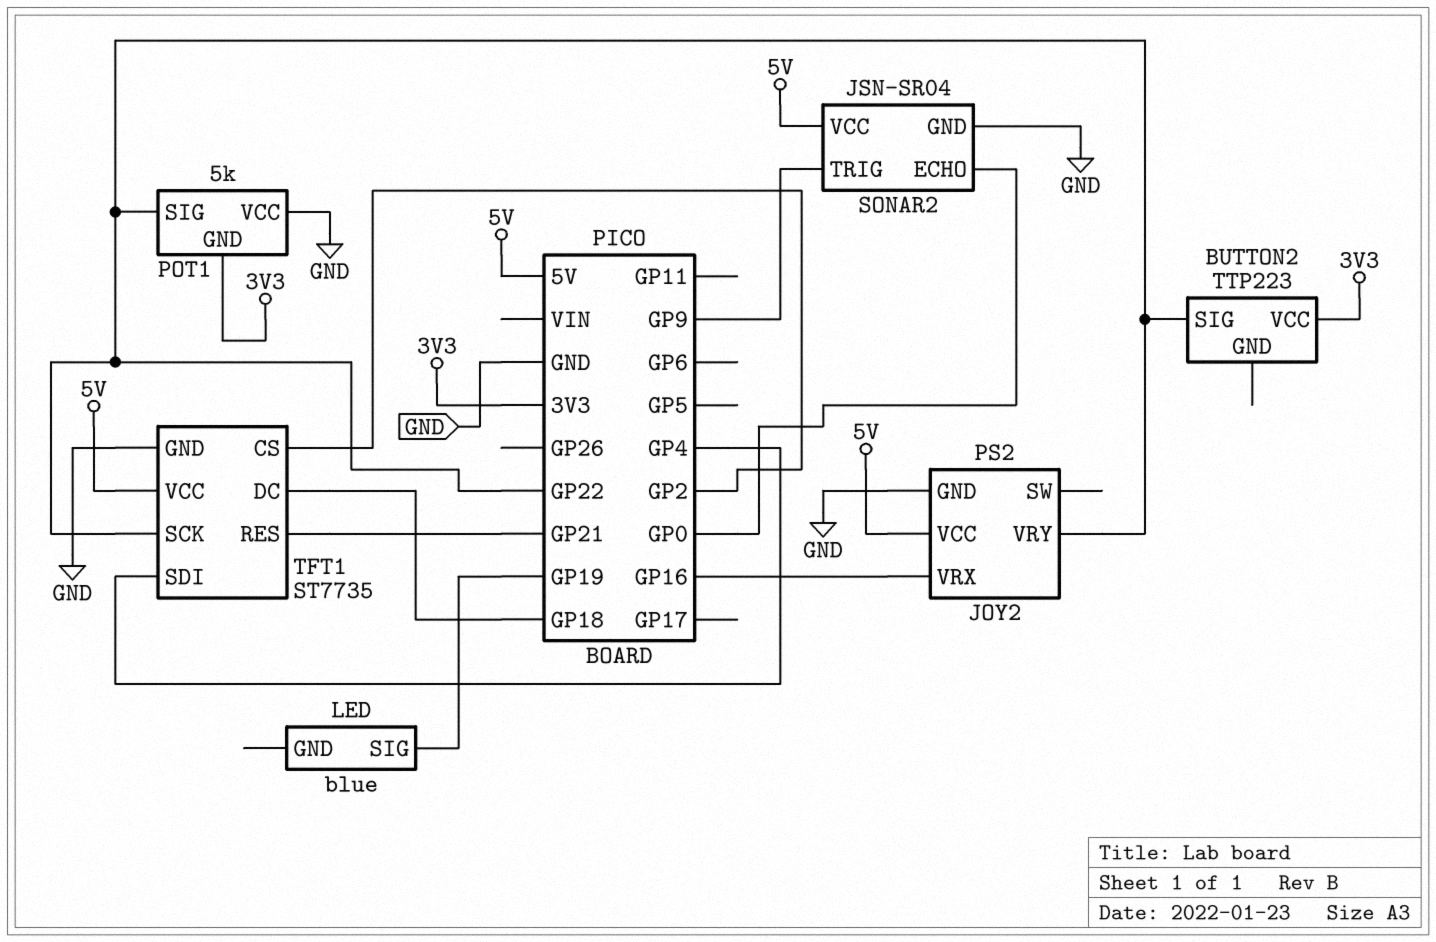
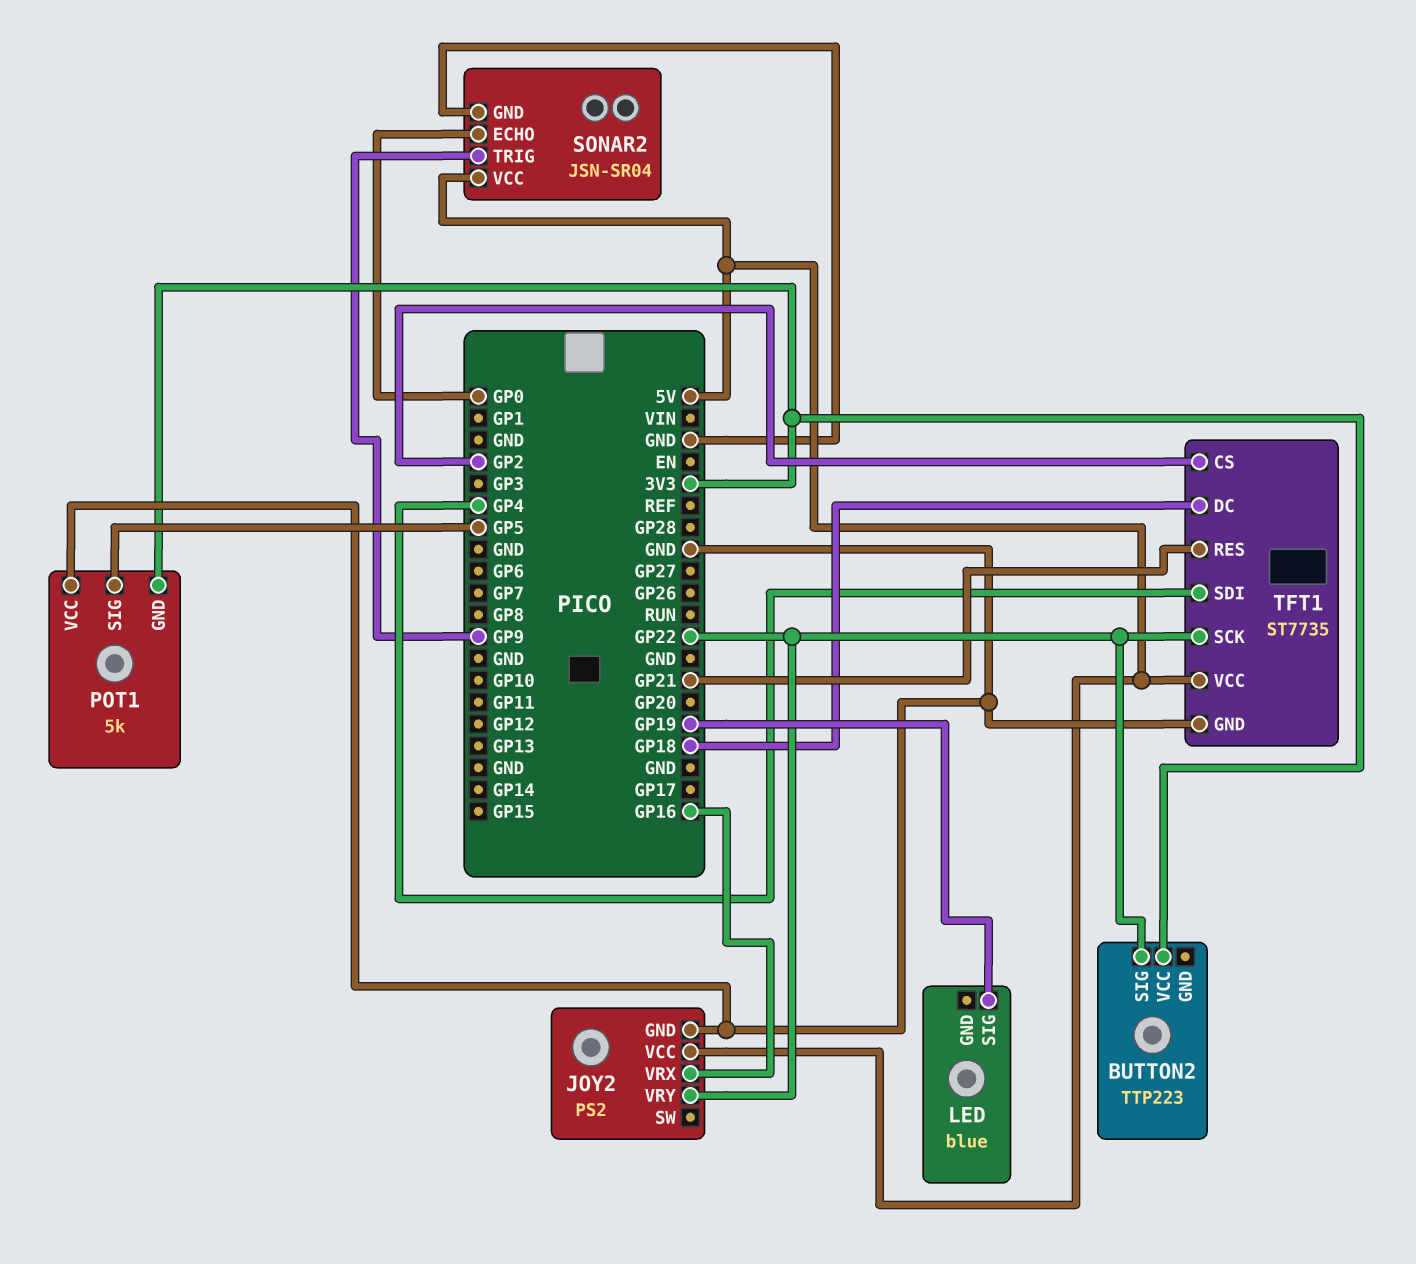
POT1 pin SIG: GP22 -> GP5

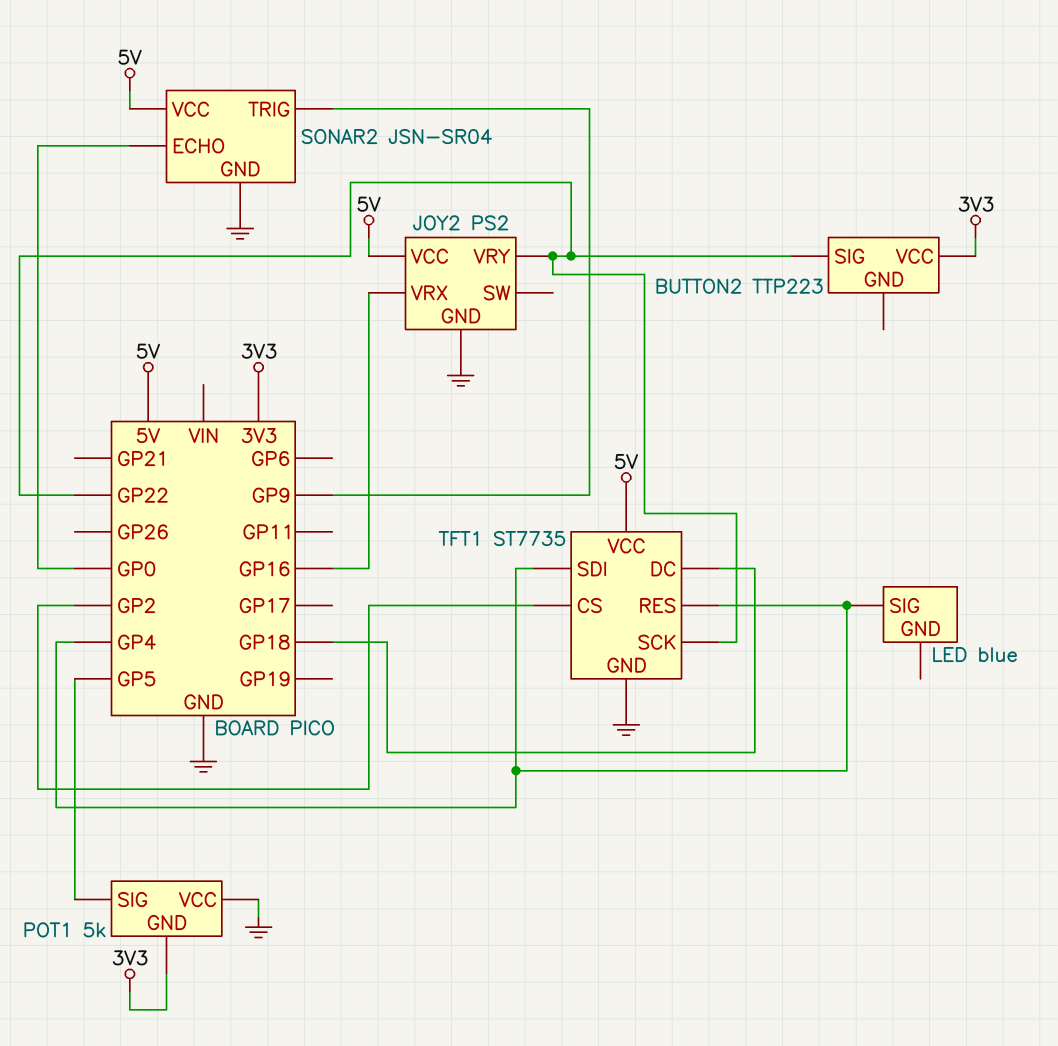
LED pin SIG: GP19 -> GP4
TFT1 pin RES: GP21 -> GP4

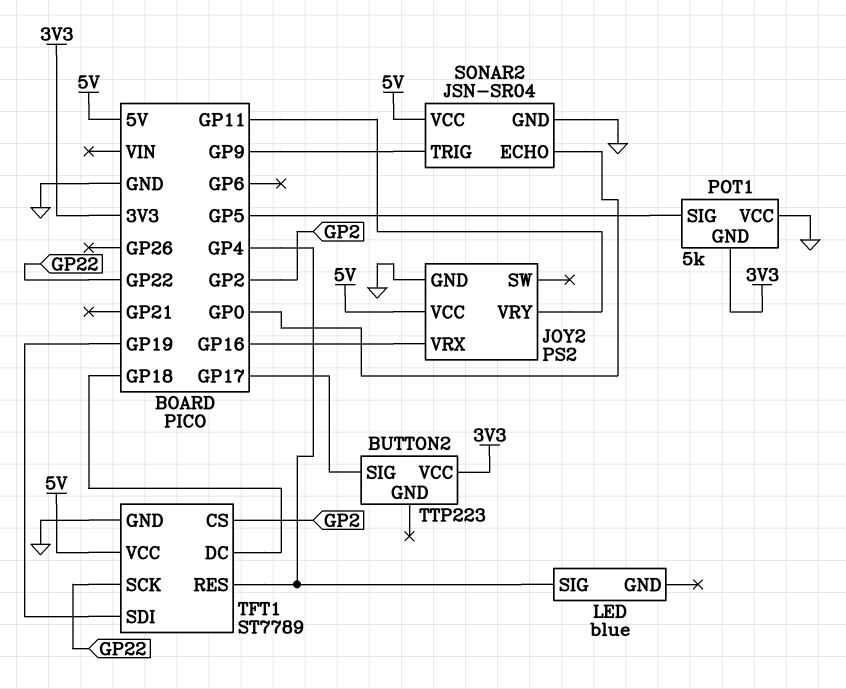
BUTTON2 pin SIG: GP22 -> GP17
JOY2 pin VRY: GP22 -> GP11
TFT1: ST7735 -> ST7789
TFT1 pin SDI: GP4 -> GP19

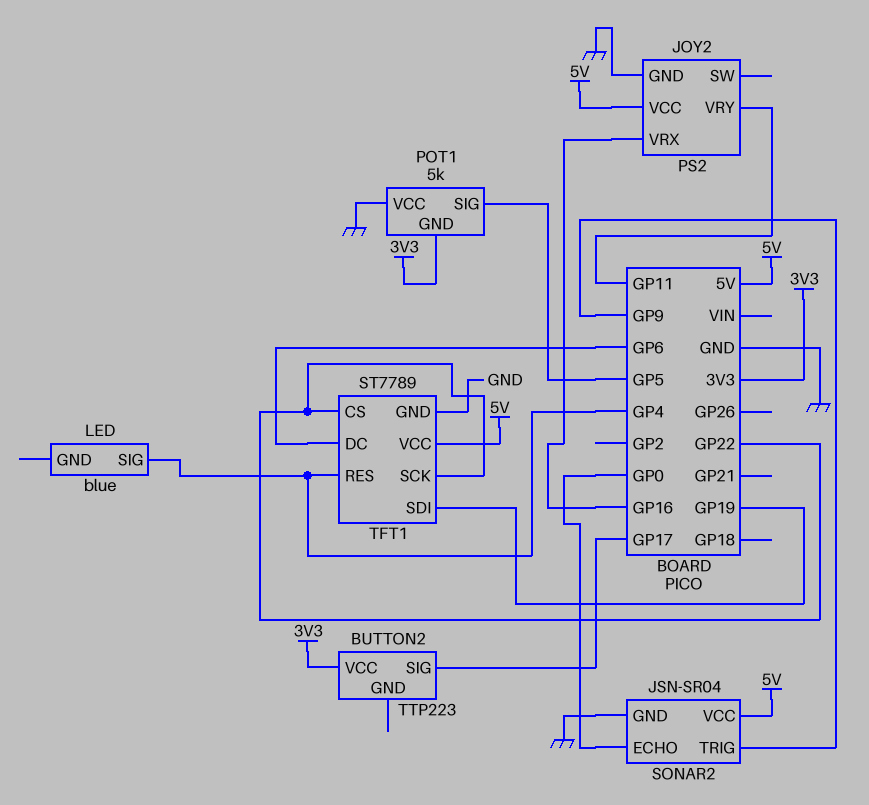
TFT1 pin CS: GP2 -> GP22
TFT1 pin DC: GP18 -> GP6

